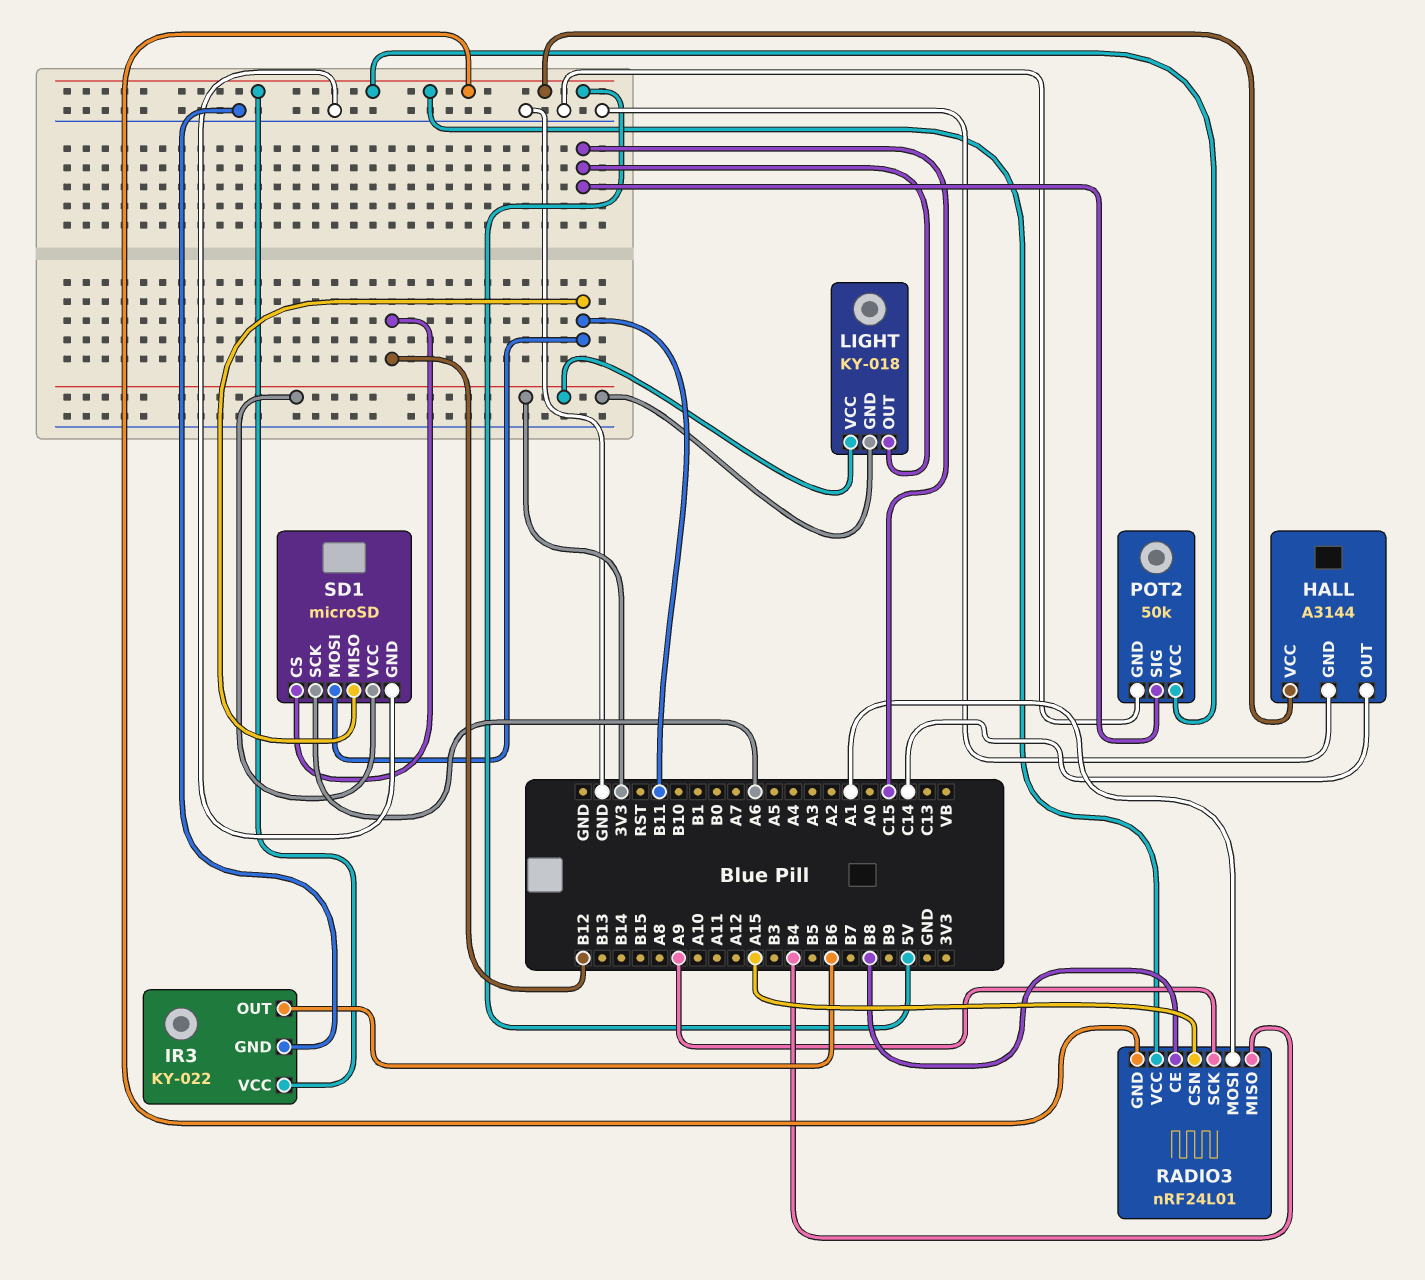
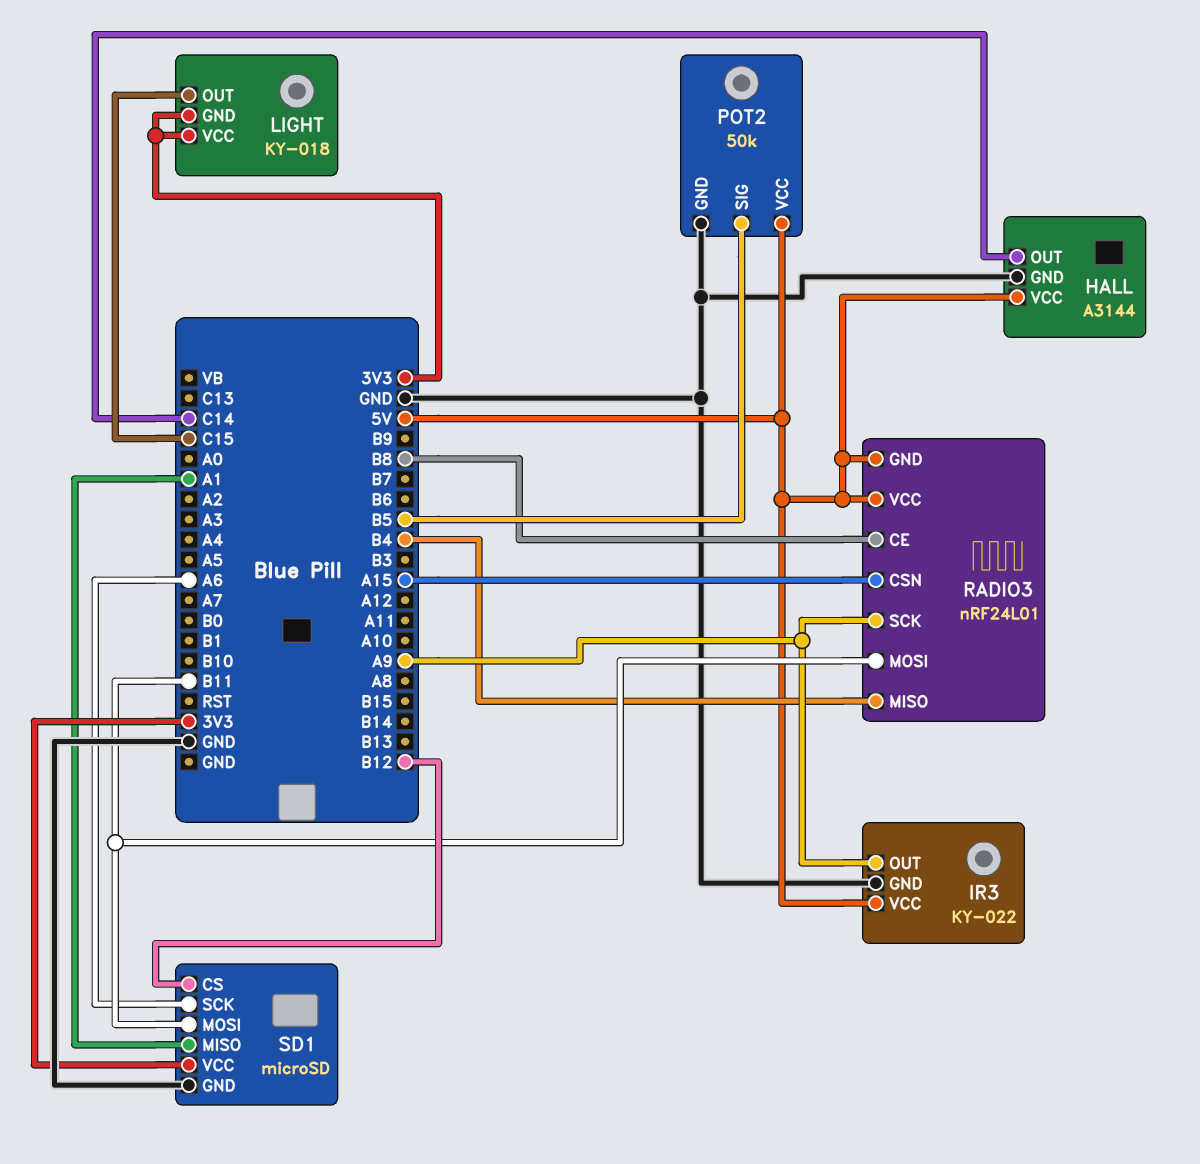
IR3 pin OUT: B6 -> A9
POT2 pin SIG: C15 -> B5
RADIO3 pin MOSI: A1 -> B11
SD1 pin MISO: B11 -> A1

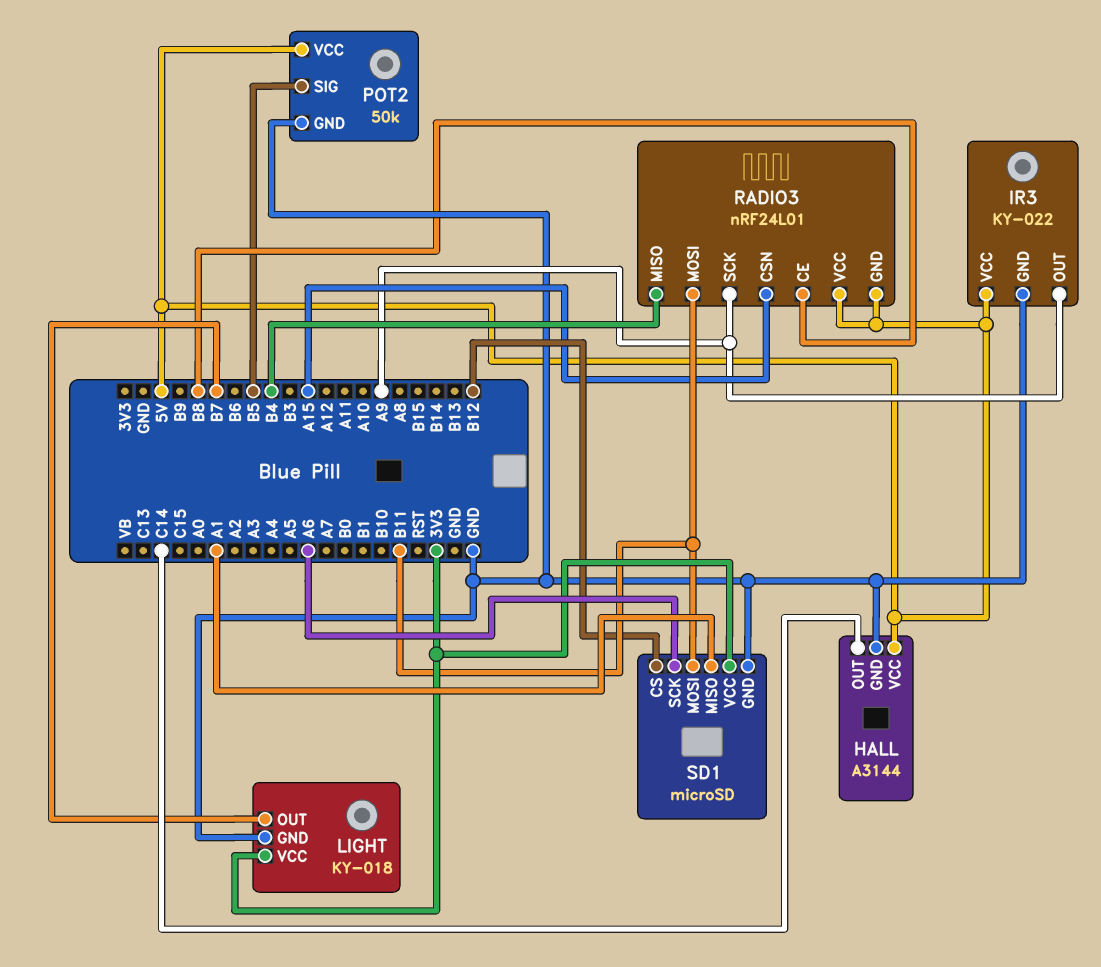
LIGHT pin GND: 3V3 -> GND
LIGHT pin OUT: C15 -> B7

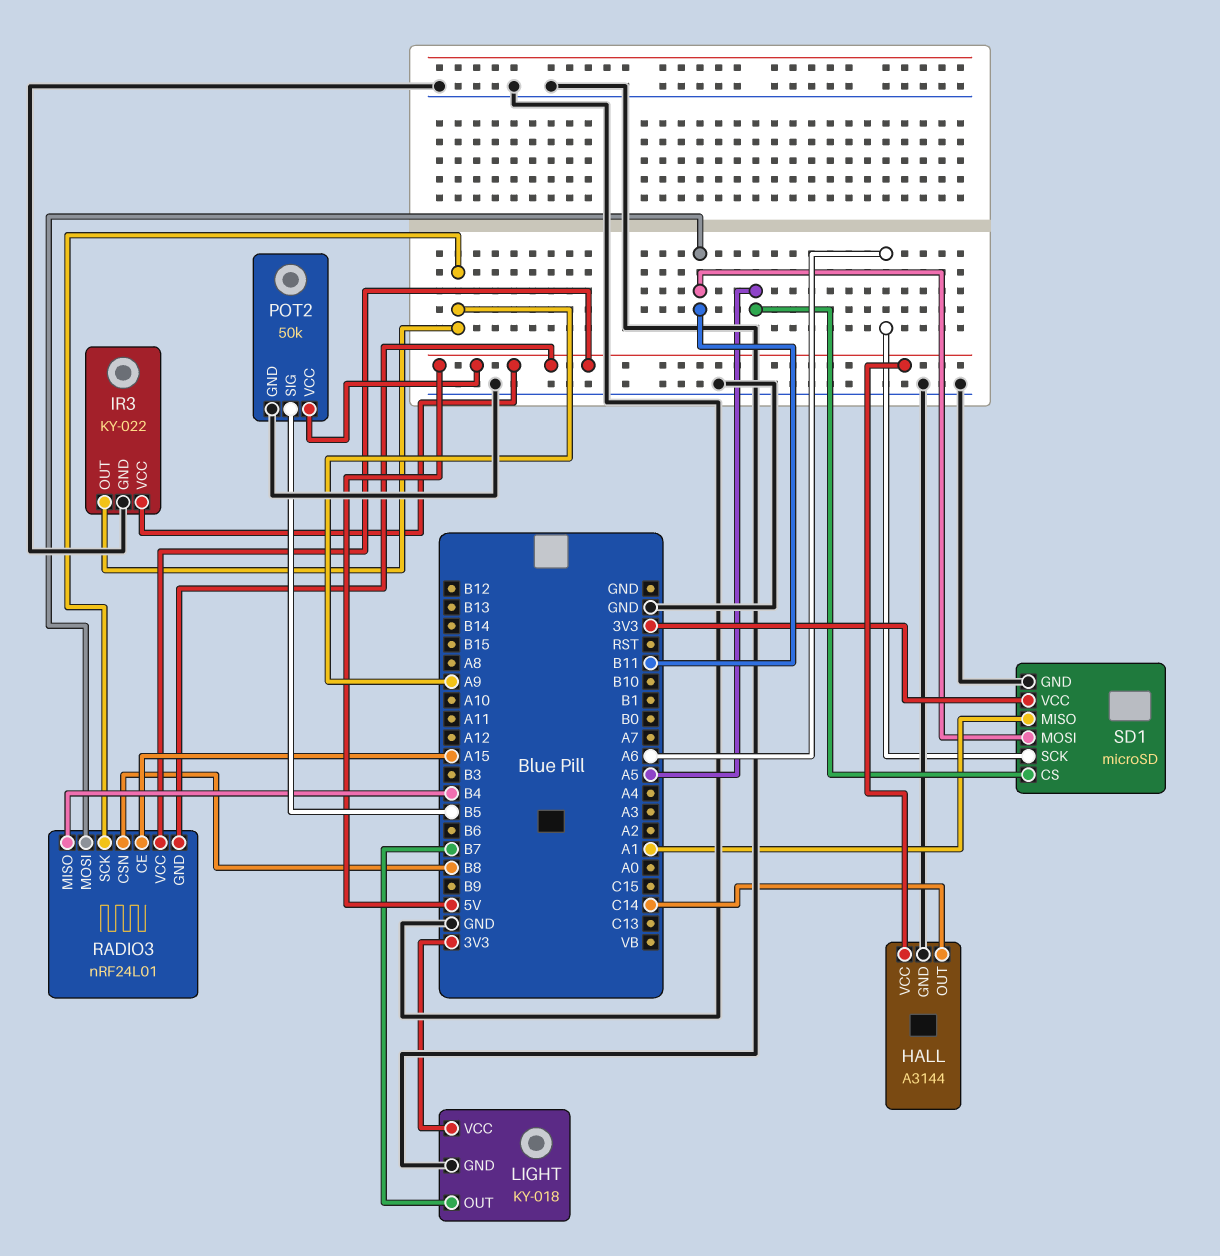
RADIO3 pin CE: B8 -> A15
RADIO3 pin CSN: A15 -> B8
SD1 pin CS: B12 -> A5

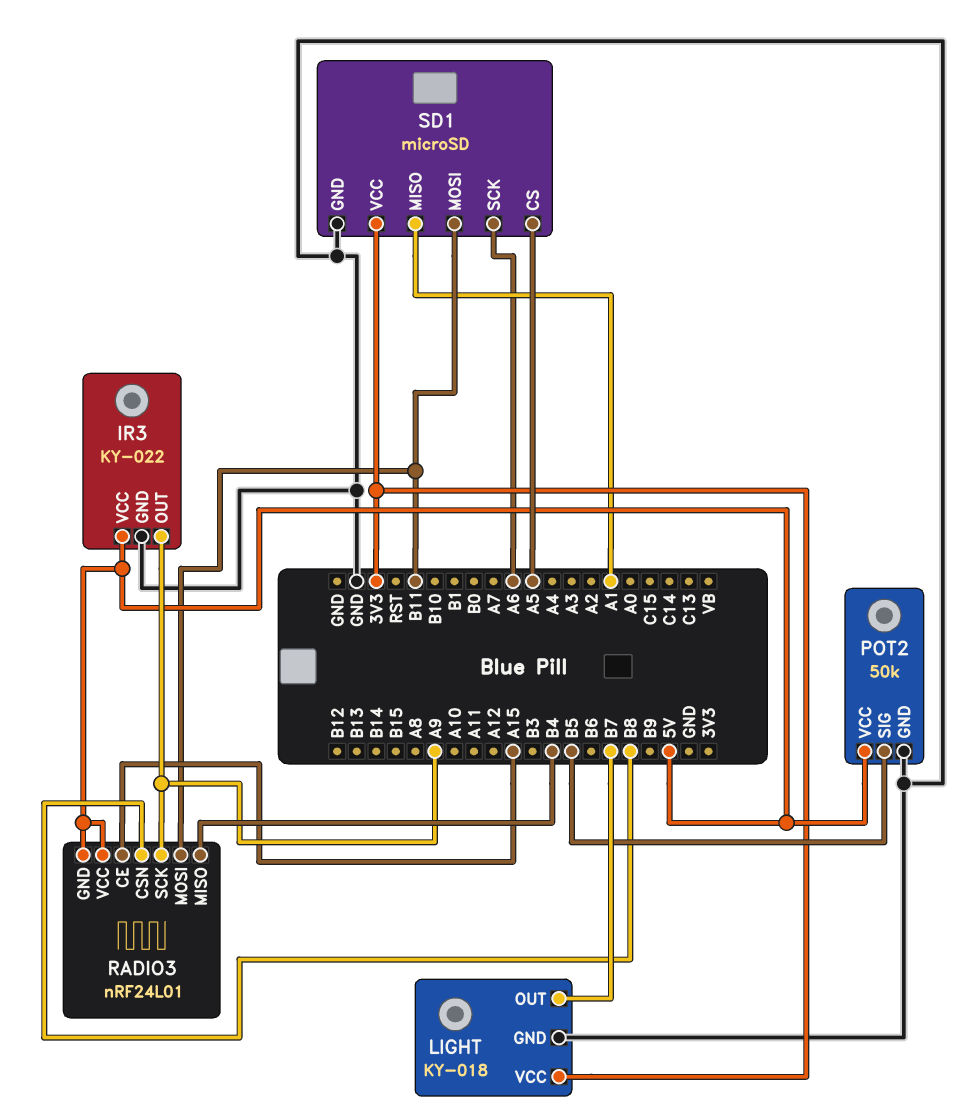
HALL: A3144 -> none
HALL pin GND: GND -> none
HALL pin OUT: C14 -> none
HALL pin VCC: 5V -> none

